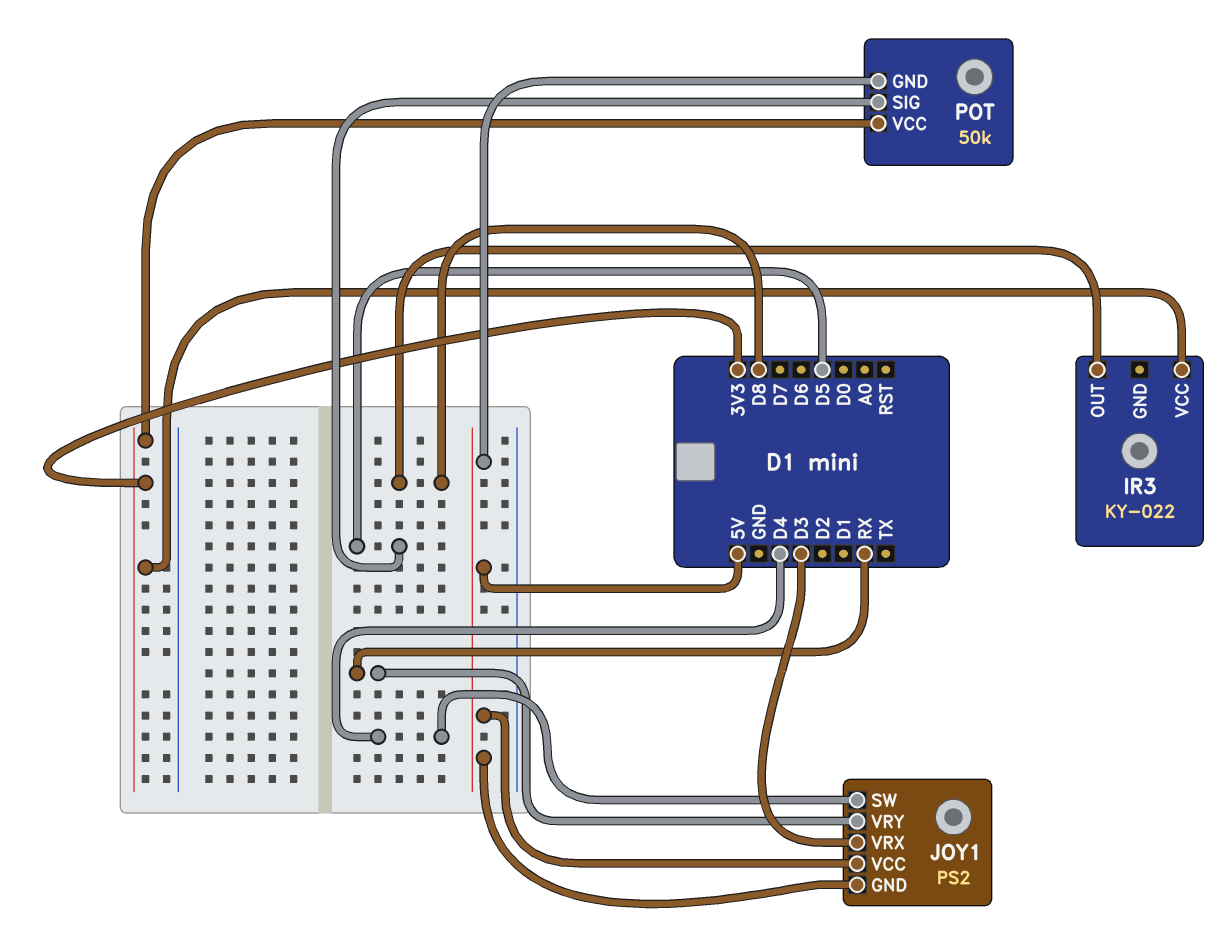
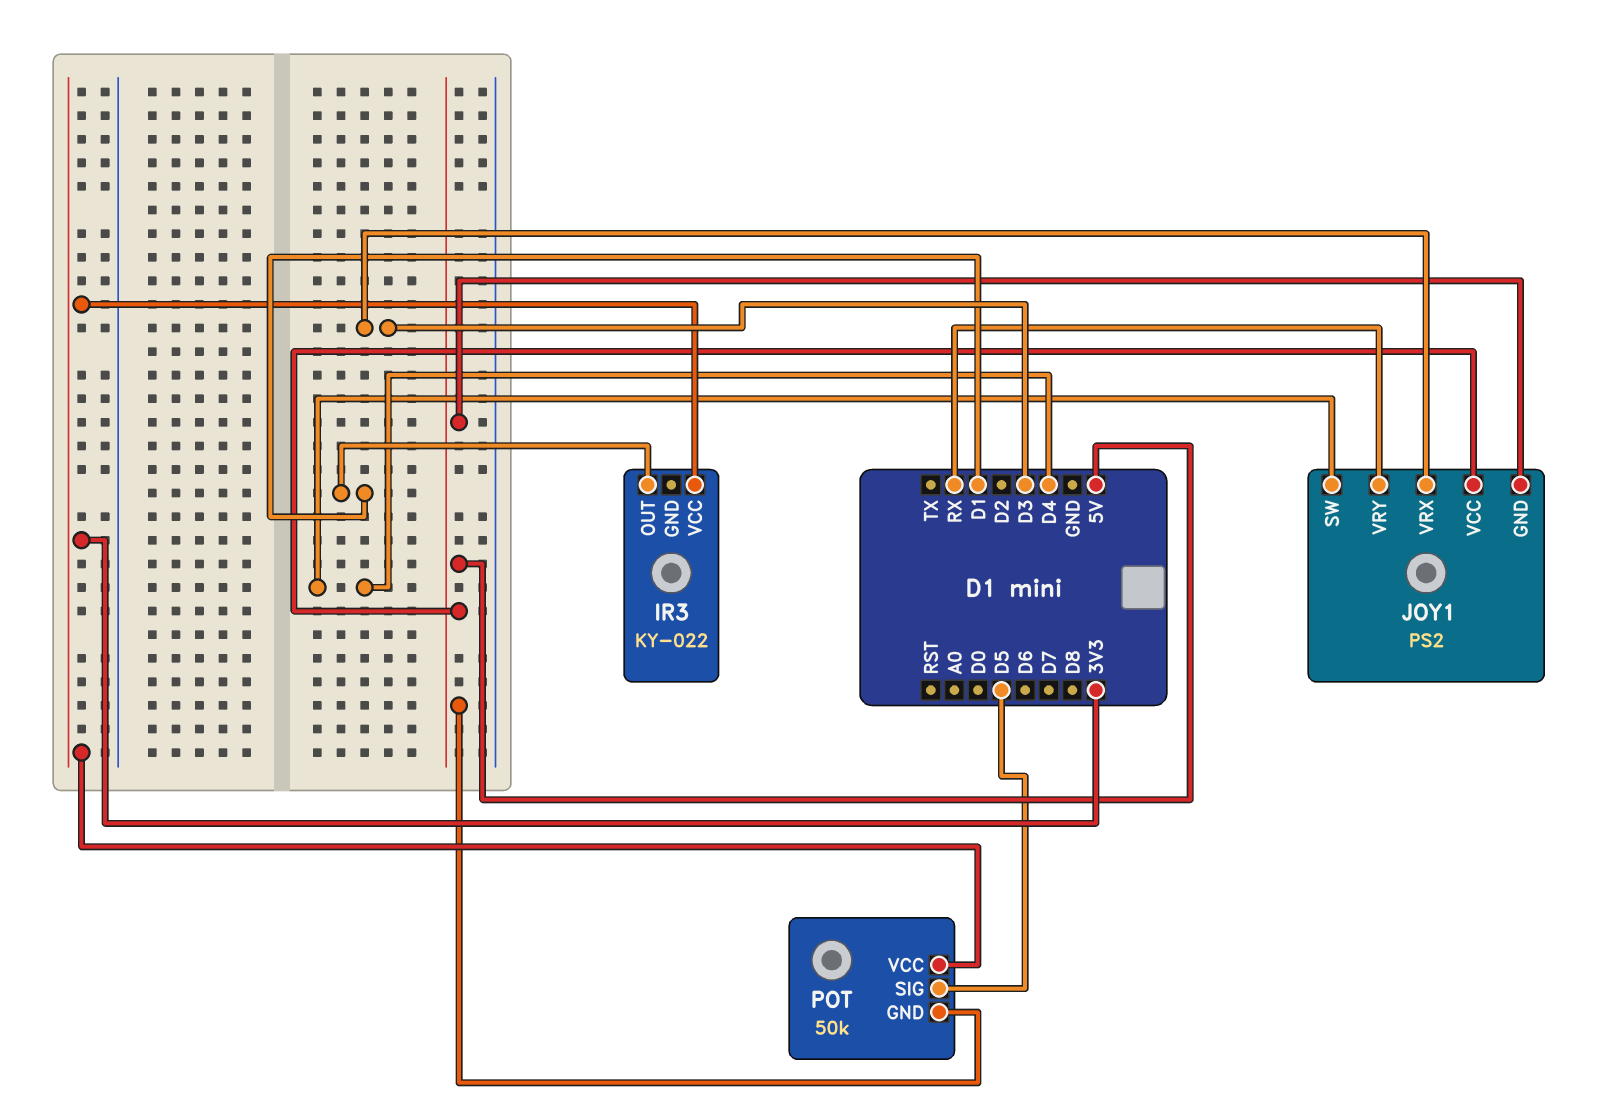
IR3 pin OUT: D8 -> D1

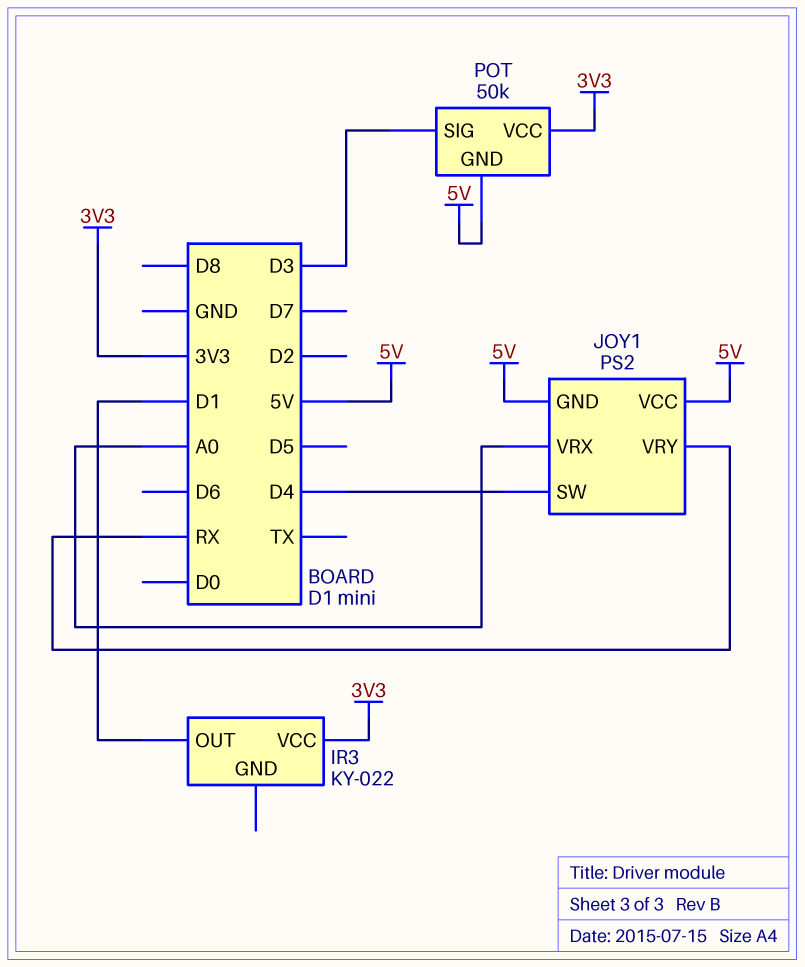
JOY1 pin VRX: D3 -> A0
POT pin SIG: D5 -> D3

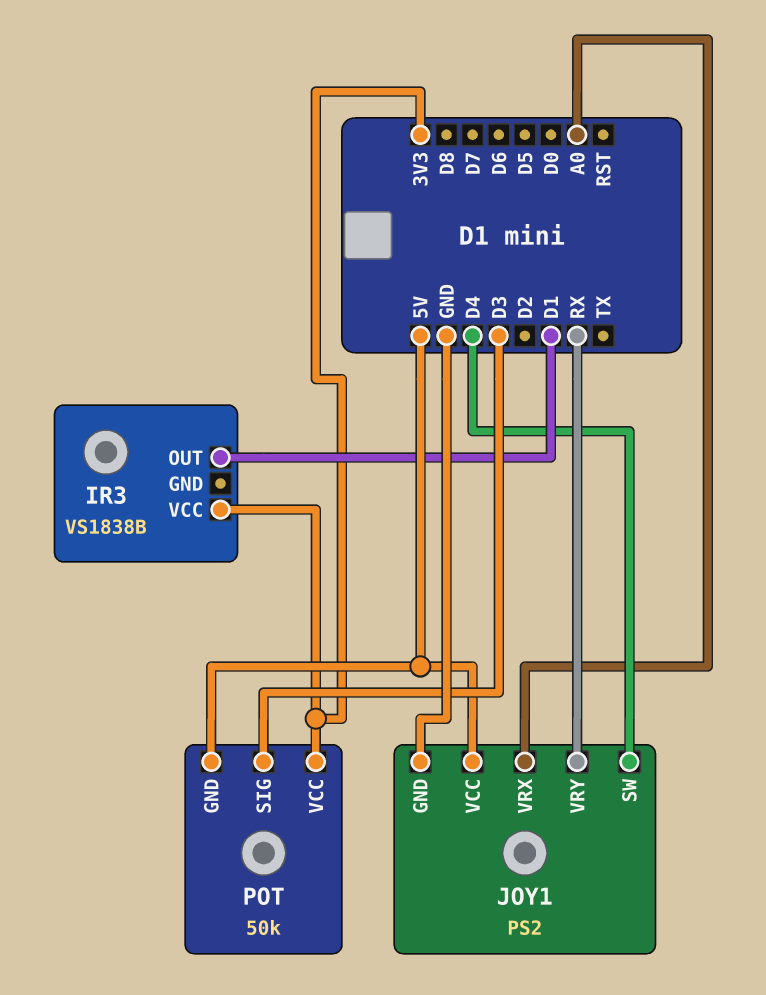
IR3: KY-022 -> VS1838B
JOY1 pin GND: 5V -> GND

